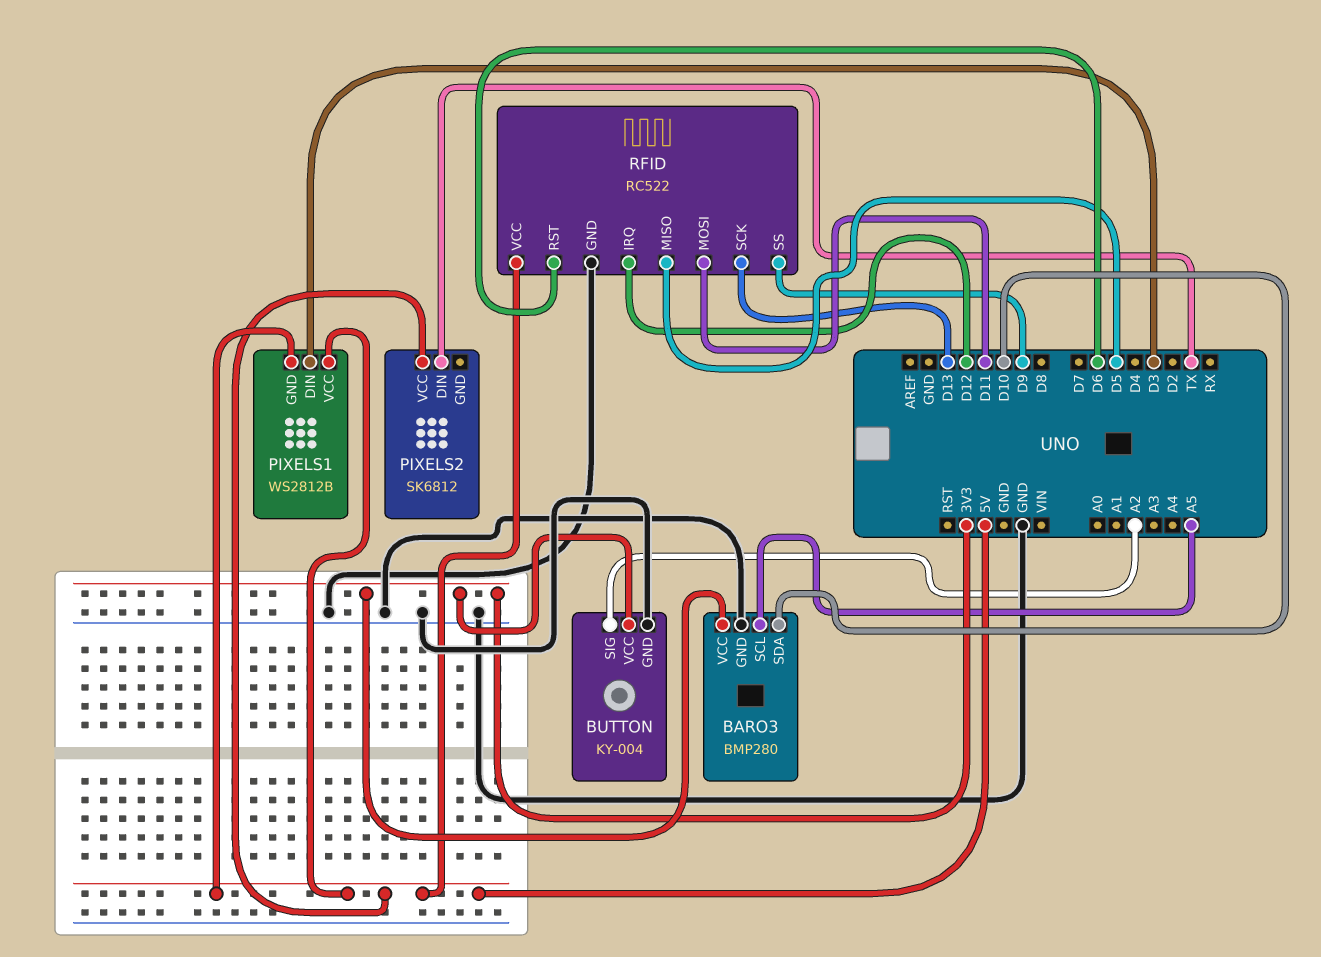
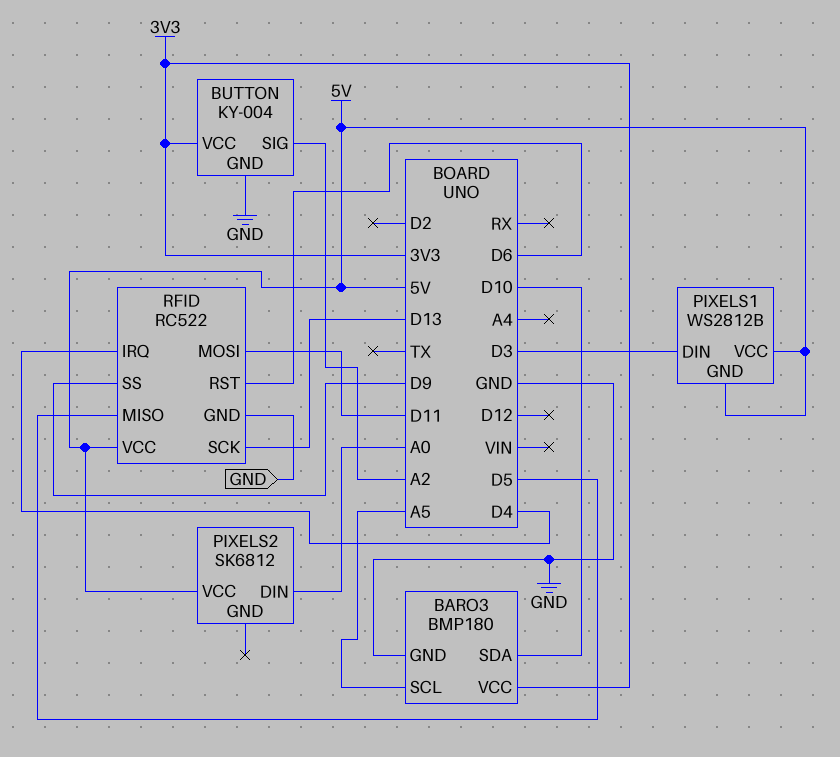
BARO3: BMP280 -> BMP180
PIXELS2 pin DIN: TX -> A0
RFID pin IRQ: D12 -> D4

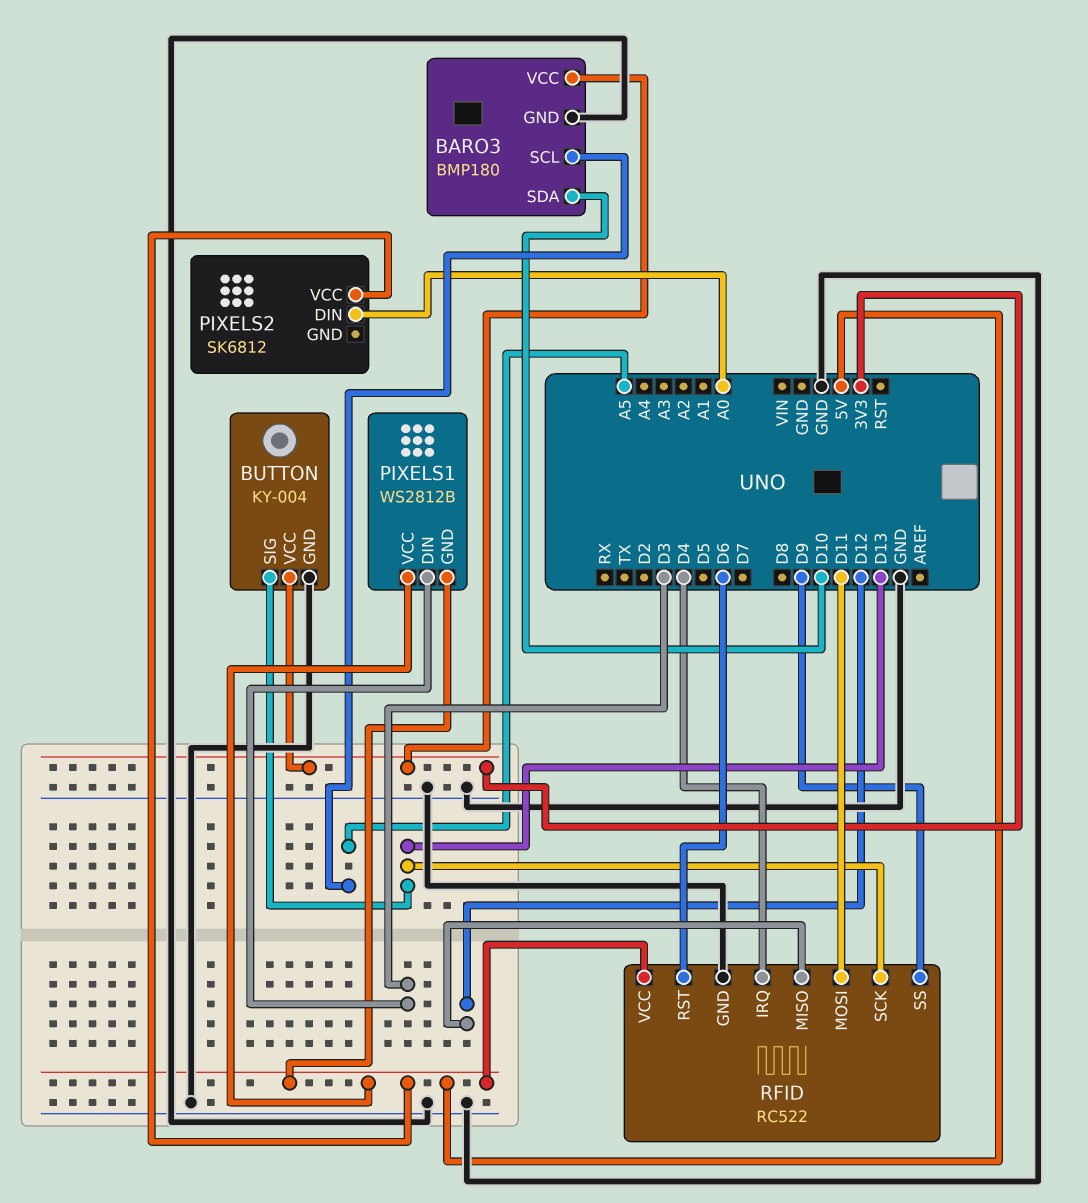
BUTTON pin SIG: A2 -> D13
RFID pin MISO: D5 -> D12

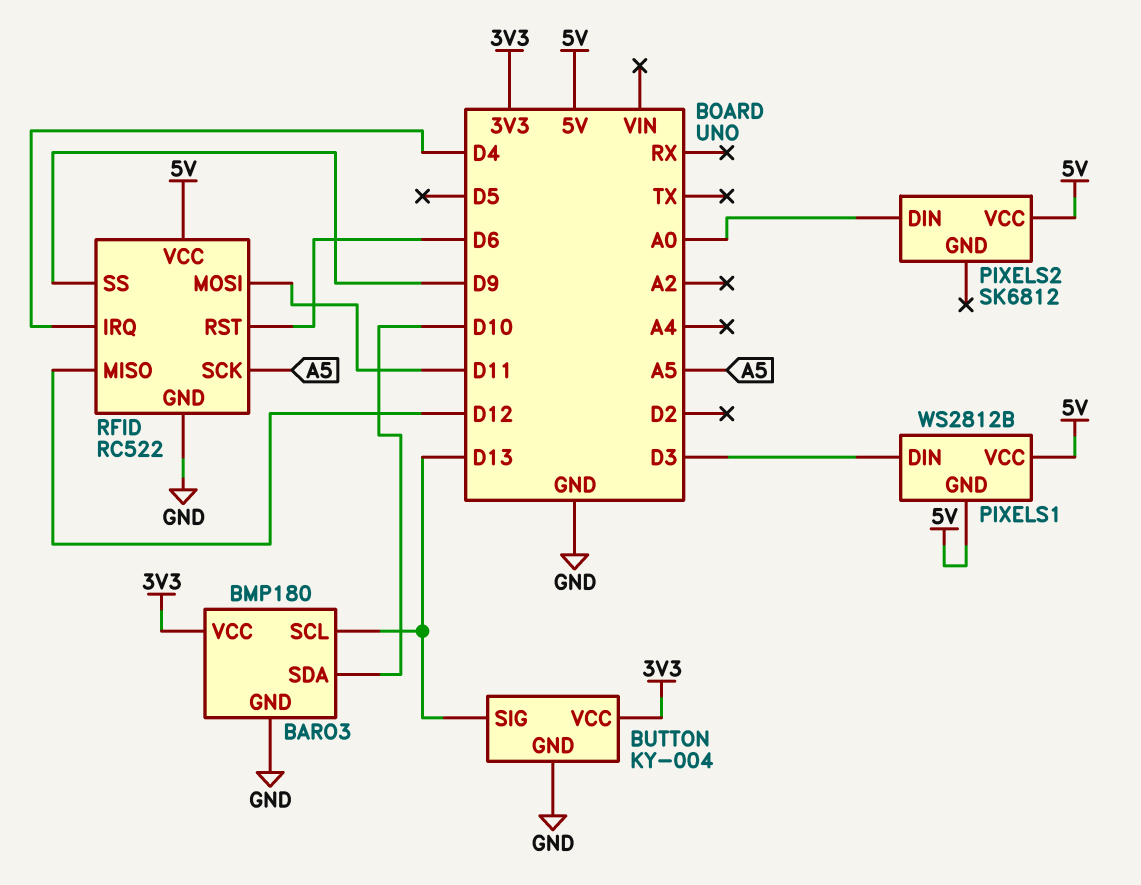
BARO3 pin SCL: A5 -> D13
RFID pin SCK: D13 -> A5

